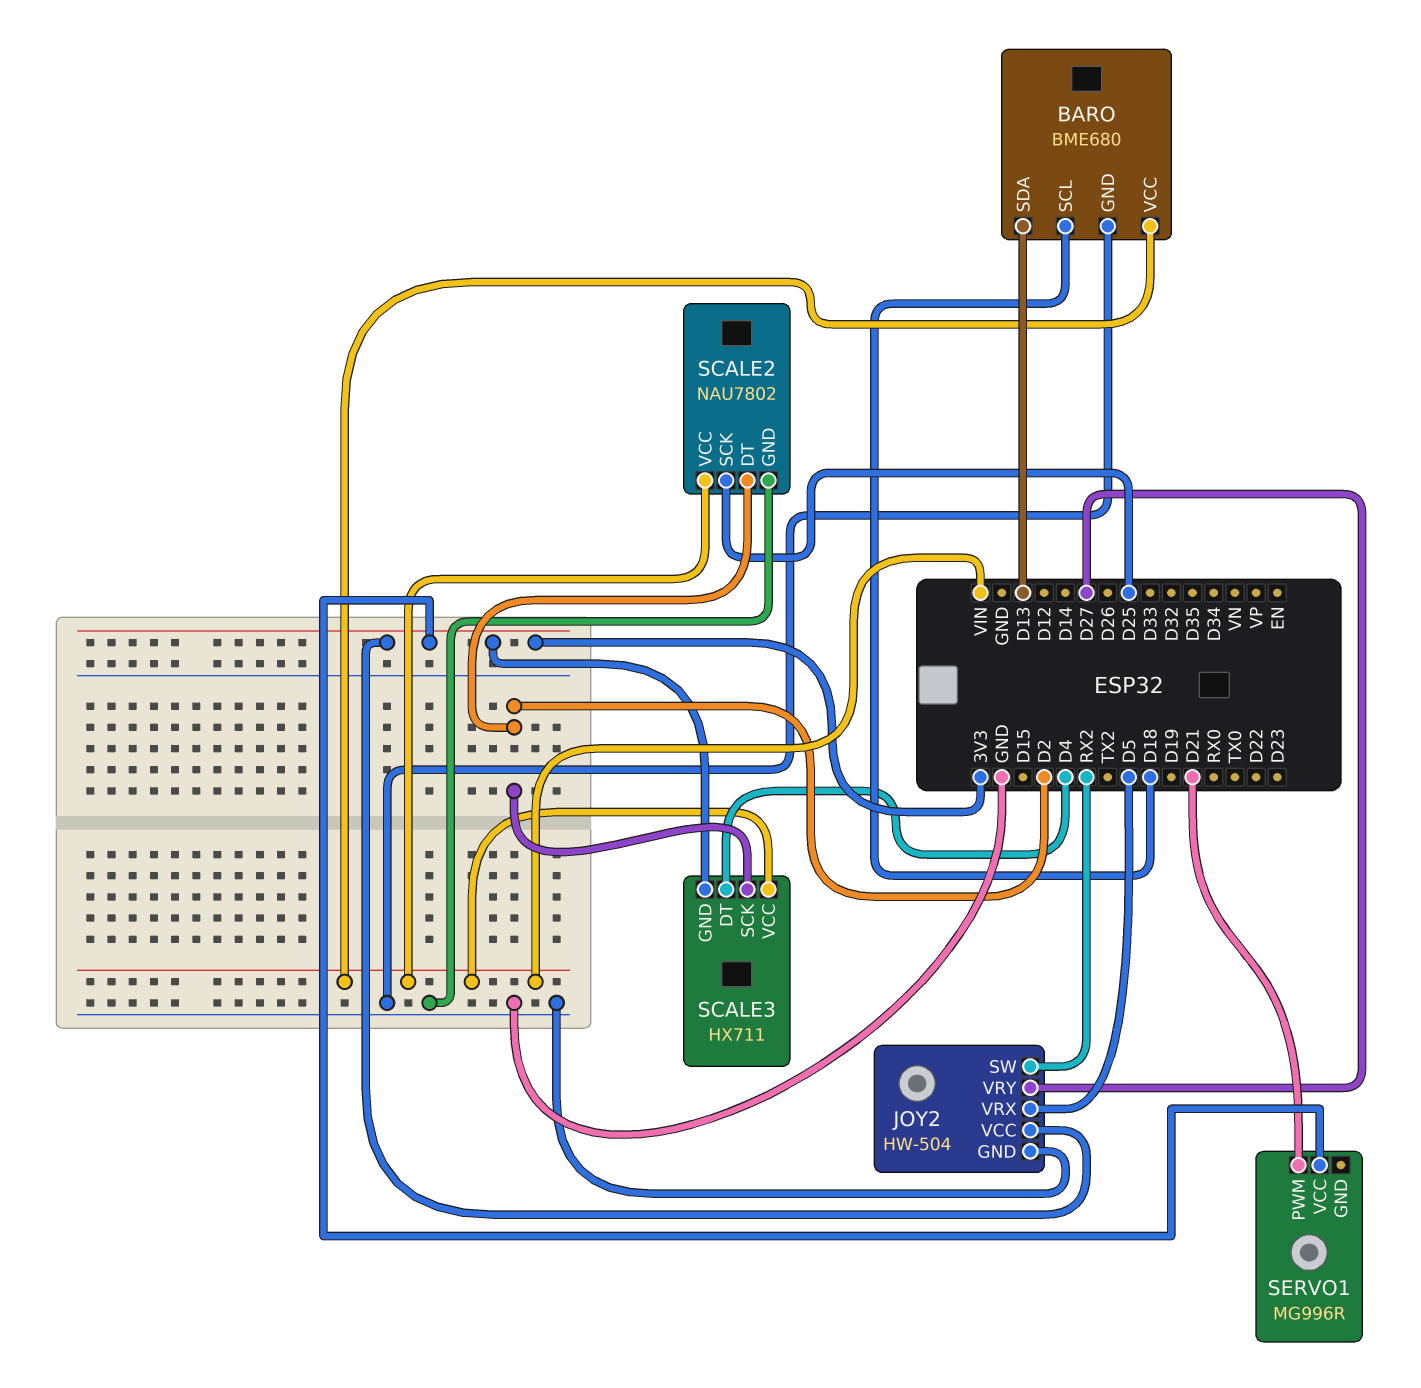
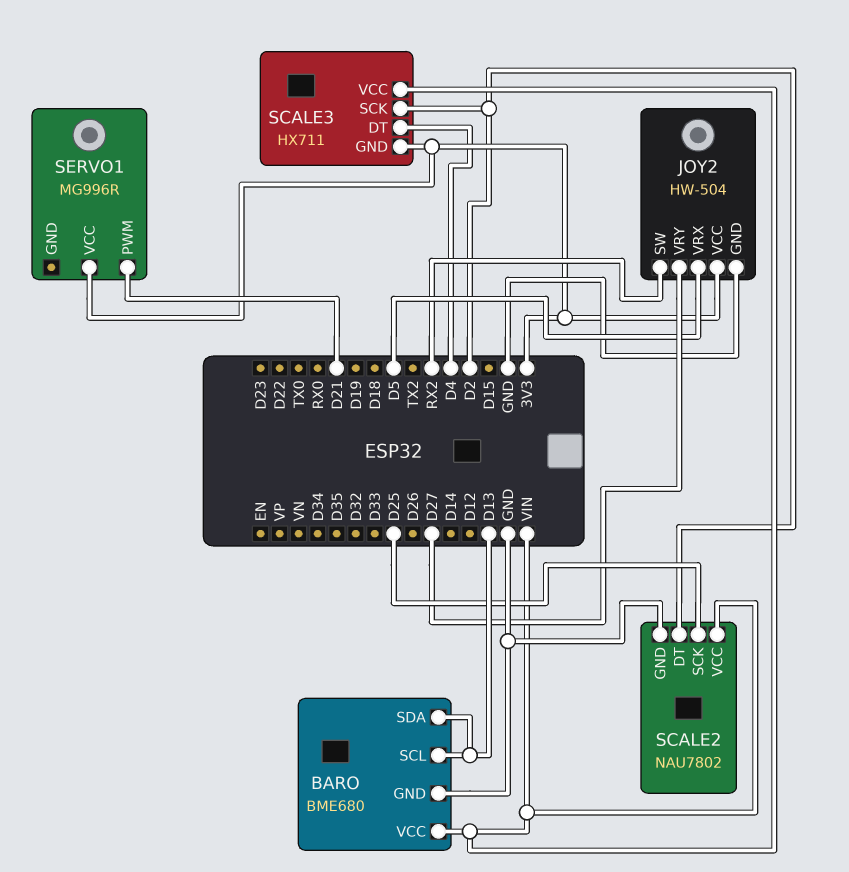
BARO pin SCL: D18 -> D13

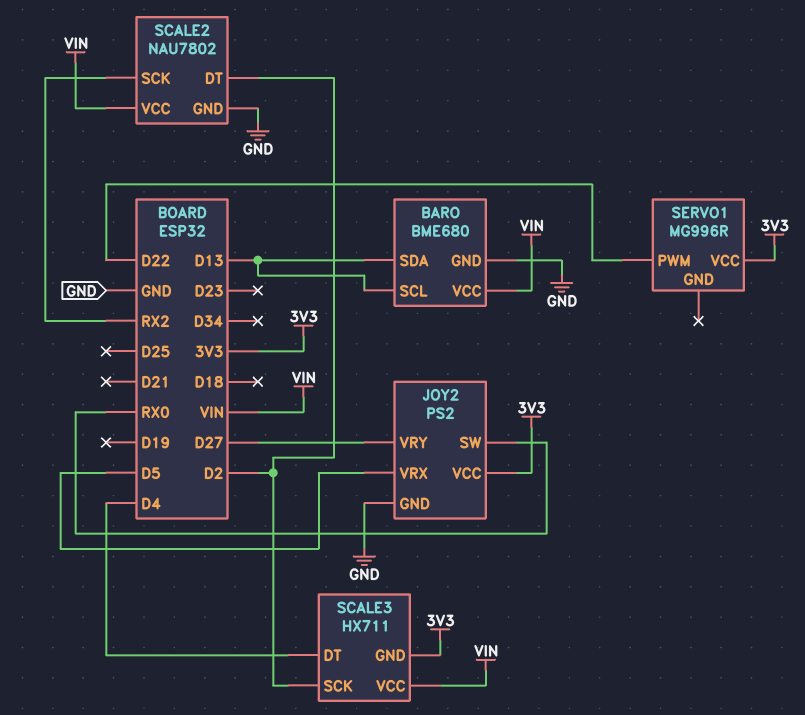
JOY2: HW-504 -> PS2
JOY2 pin SW: RX2 -> RX0
SCALE2 pin SCK: D25 -> RX2
SERVO1 pin PWM: D21 -> D22

